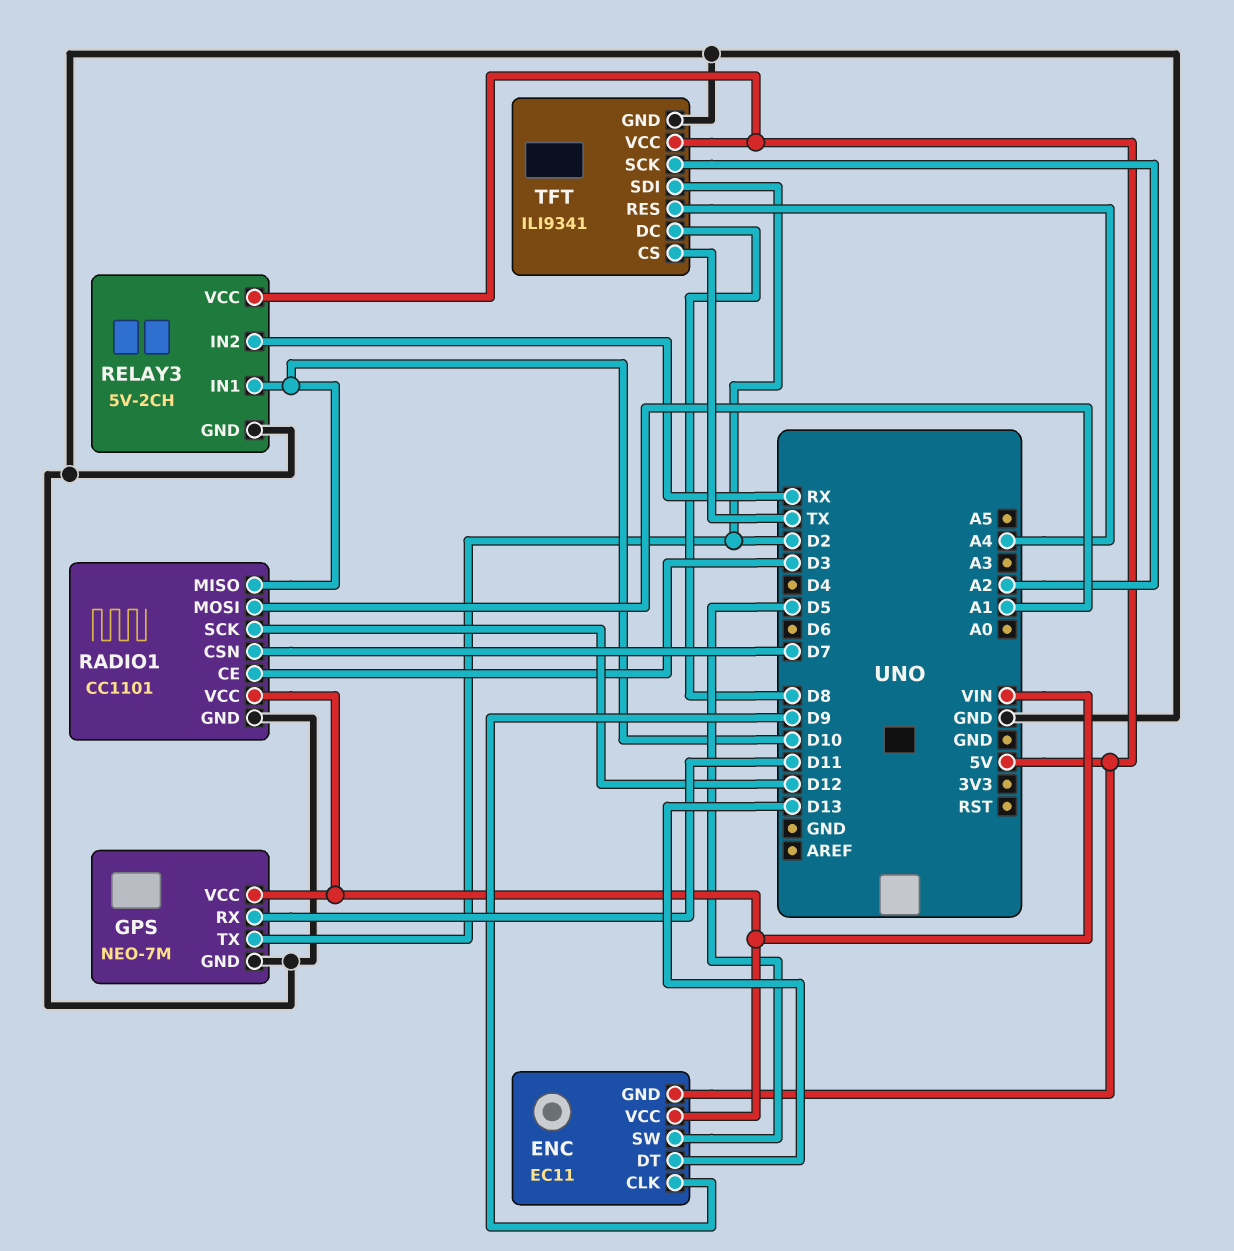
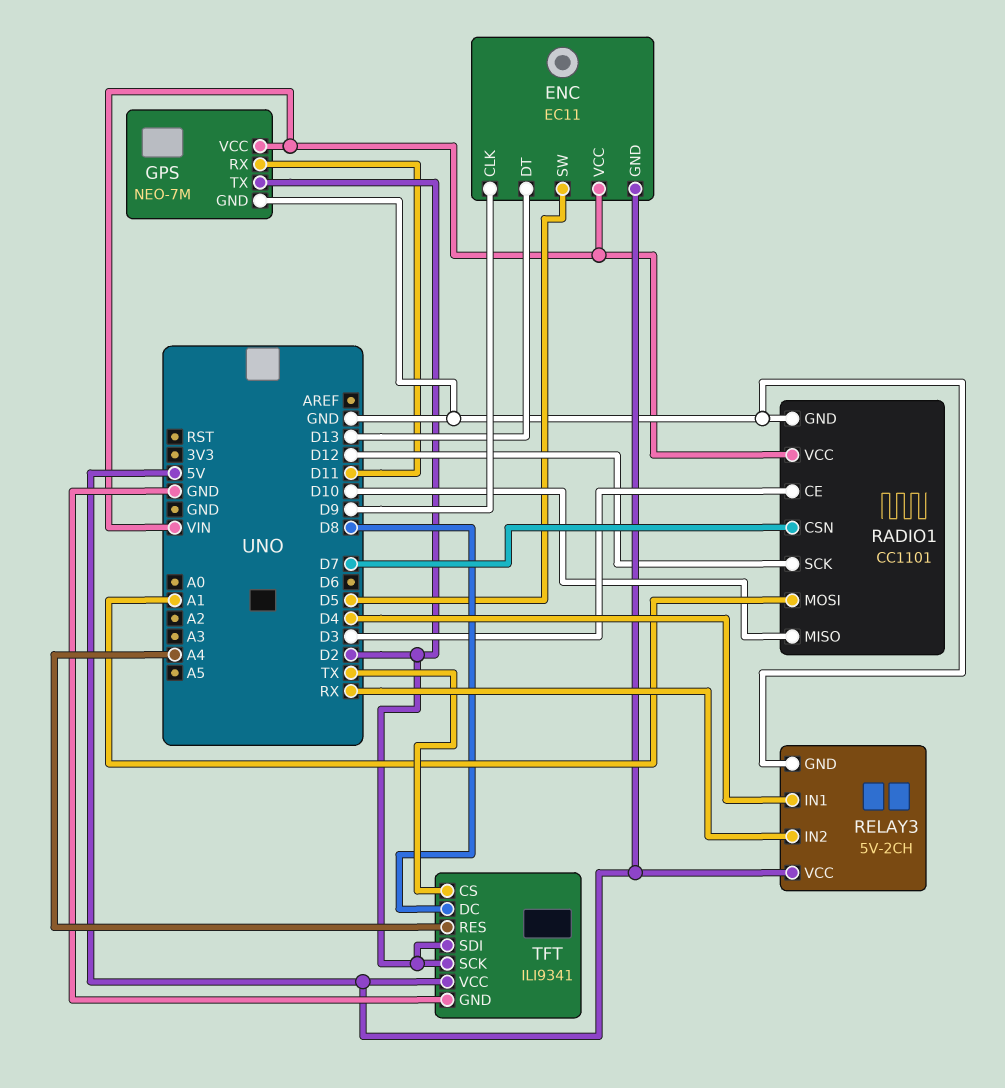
RELAY3 pin IN1: D10 -> D4
TFT pin SCK: A2 -> D2

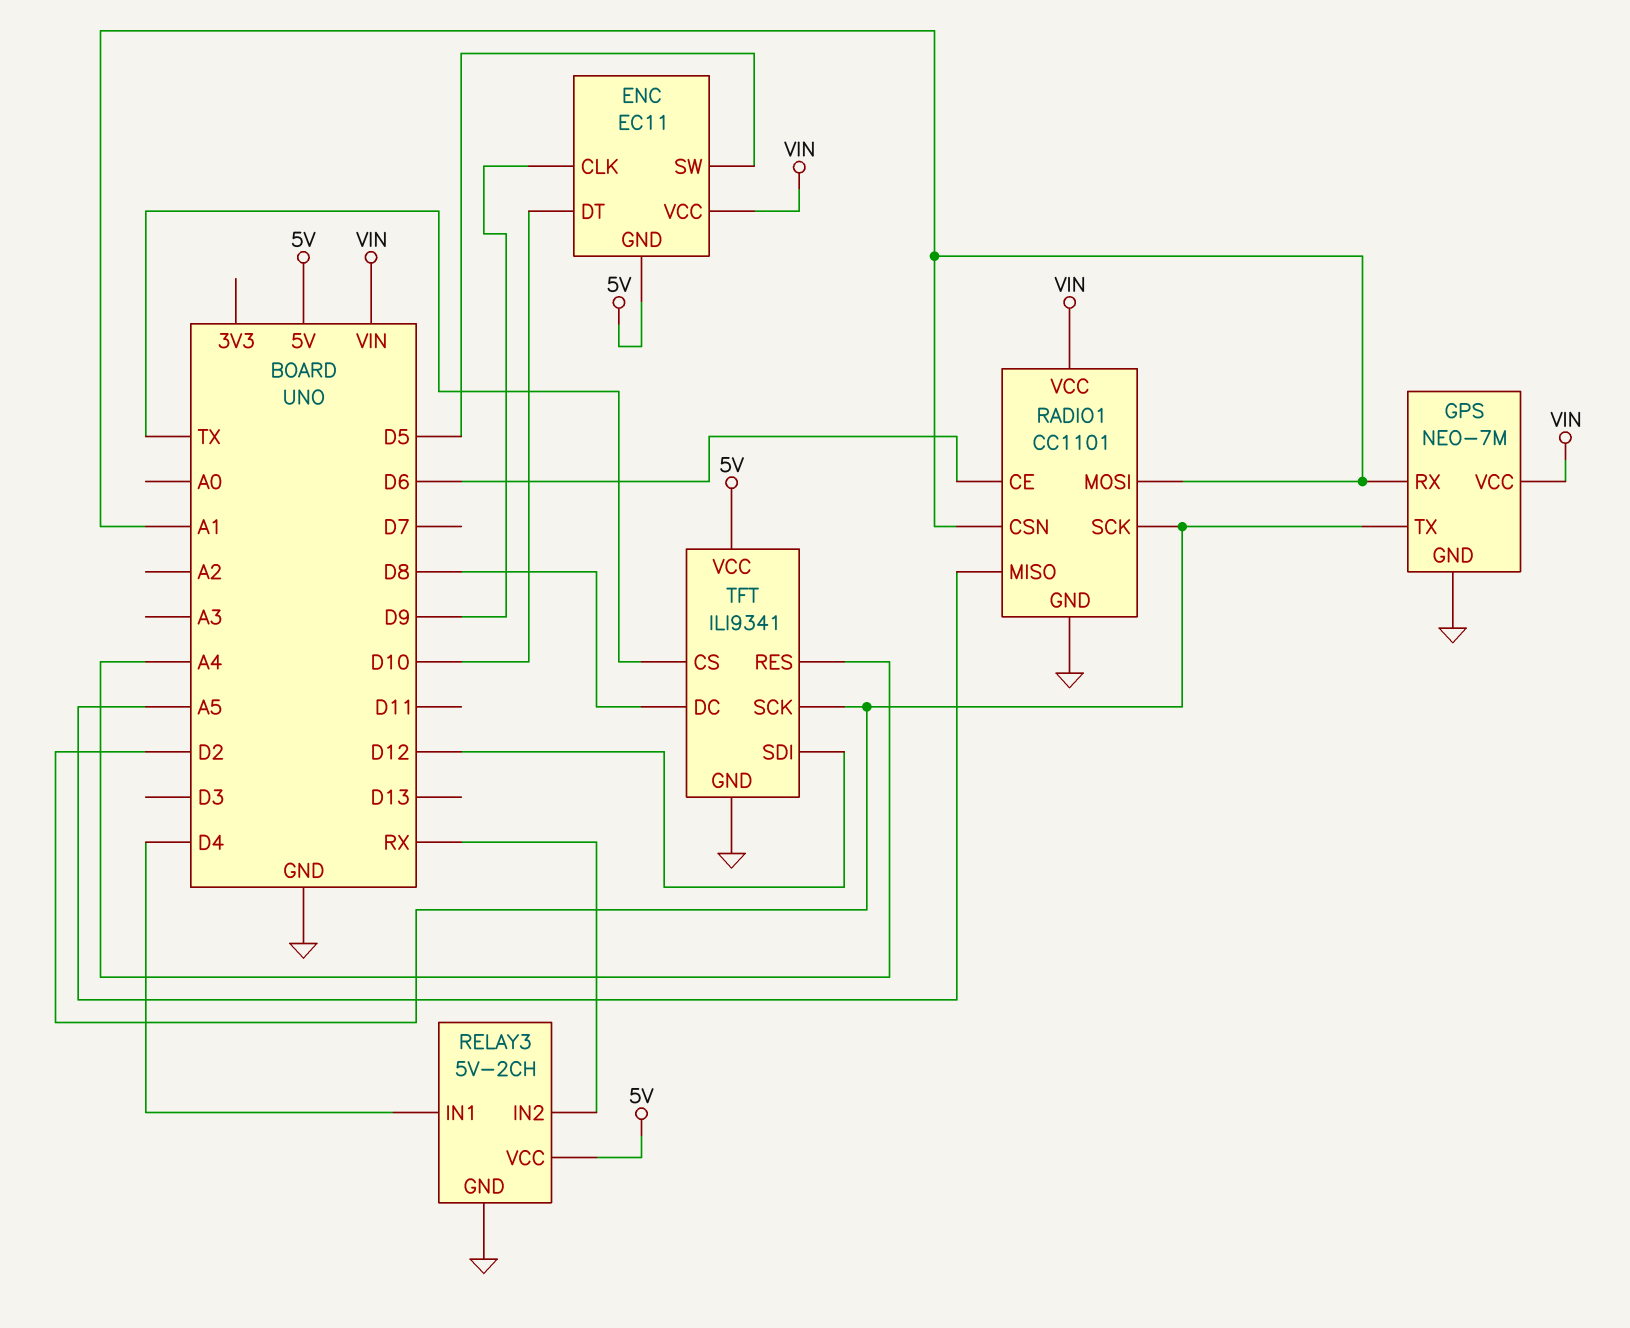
ENC pin DT: D13 -> D10
GPS pin RX: D11 -> A1
RADIO1 pin CE: D3 -> D6
RADIO1 pin CSN: D7 -> A1
RADIO1 pin MISO: D10 -> A5
RADIO1 pin SCK: D12 -> D2
TFT pin SDI: D2 -> D12

